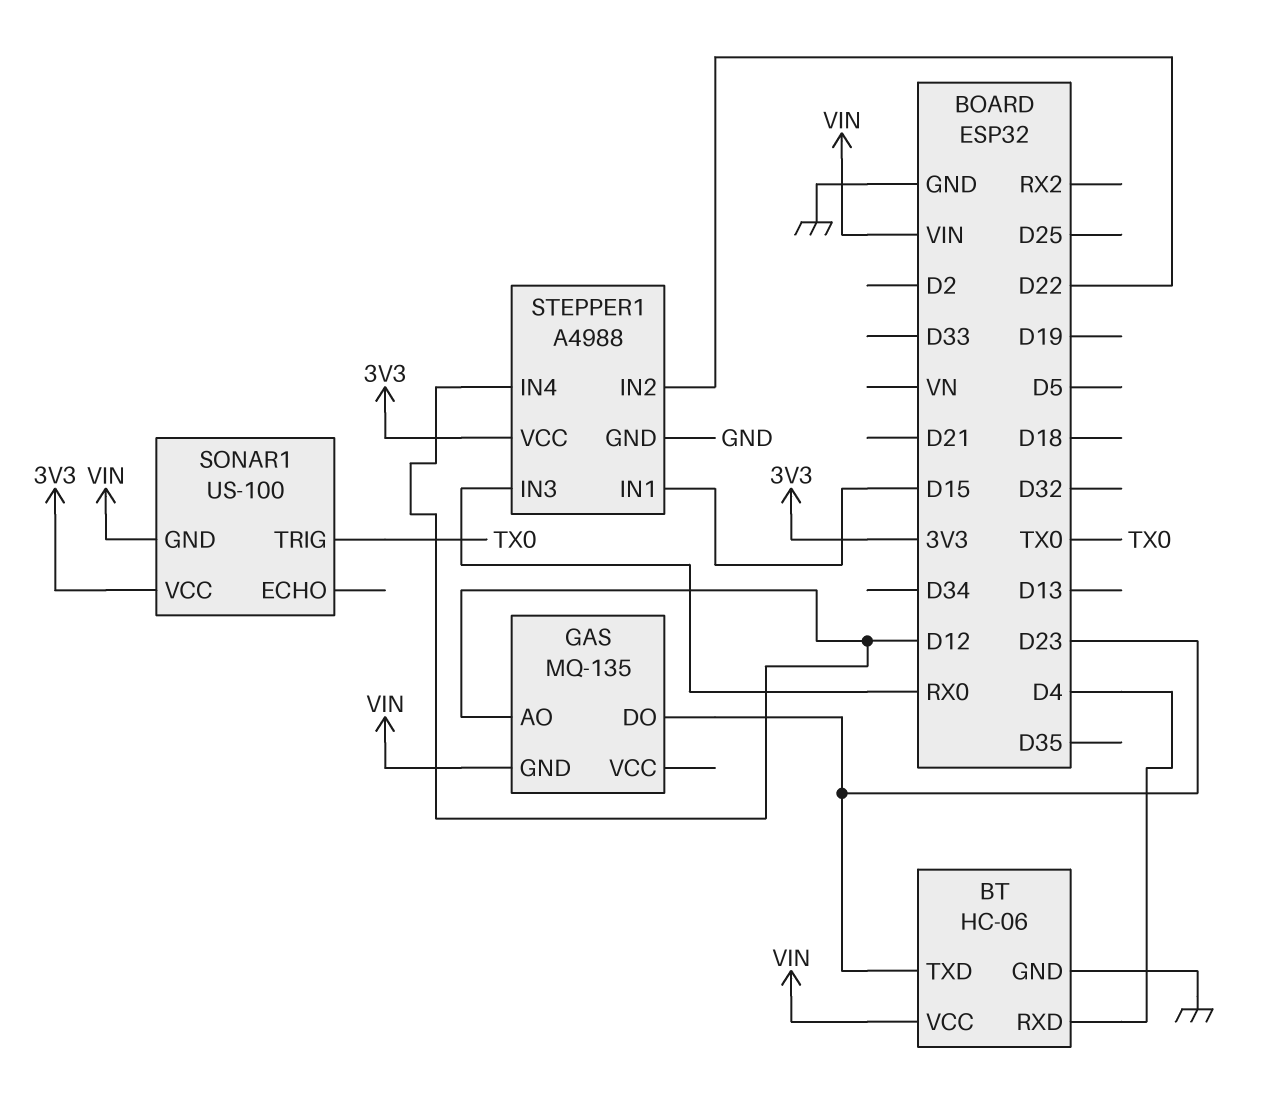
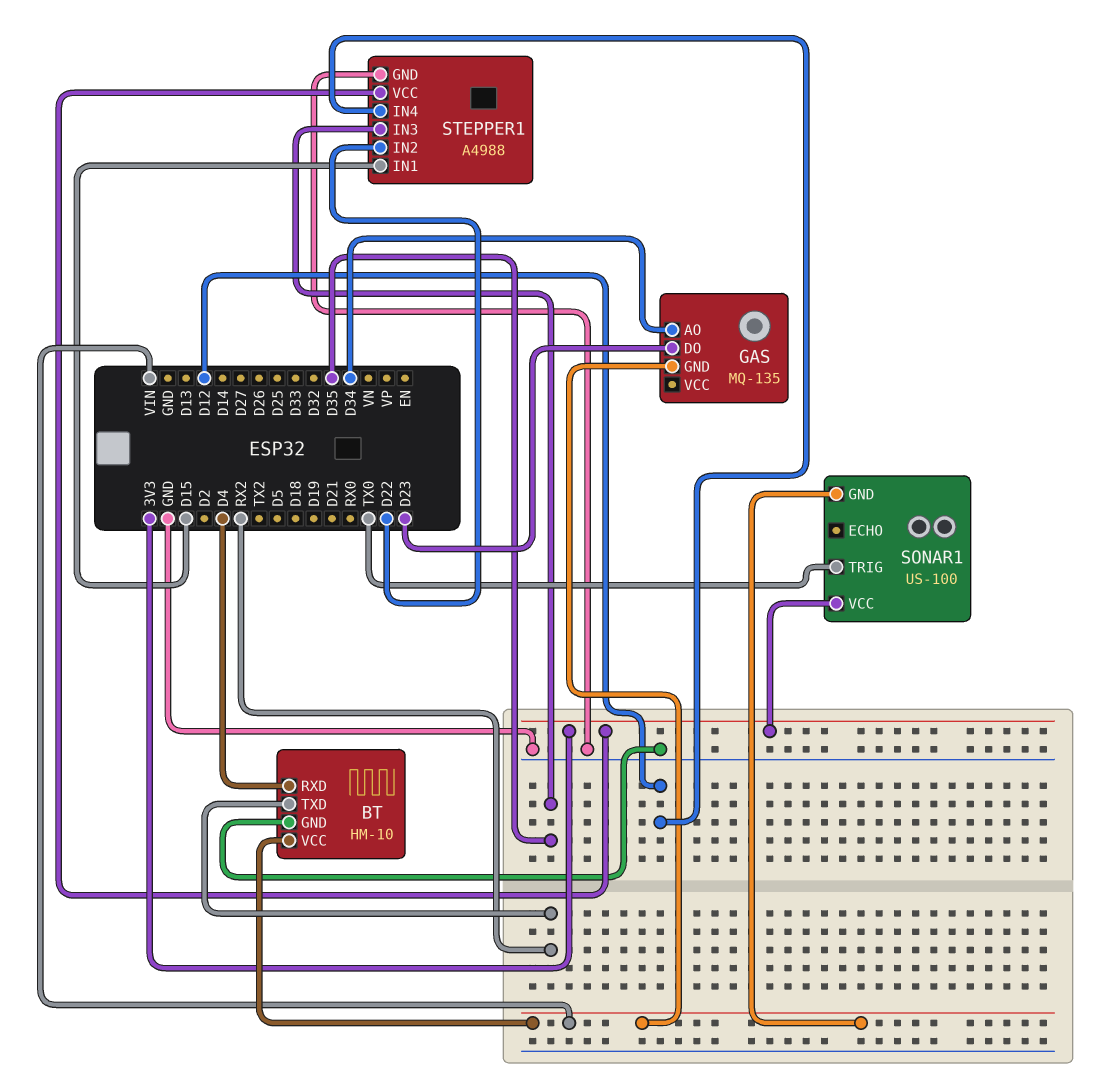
BT: HC-06 -> HM-10
BT pin TXD: D23 -> RX2
GAS pin AO: D12 -> D34
STEPPER1 pin IN3: RX0 -> D35

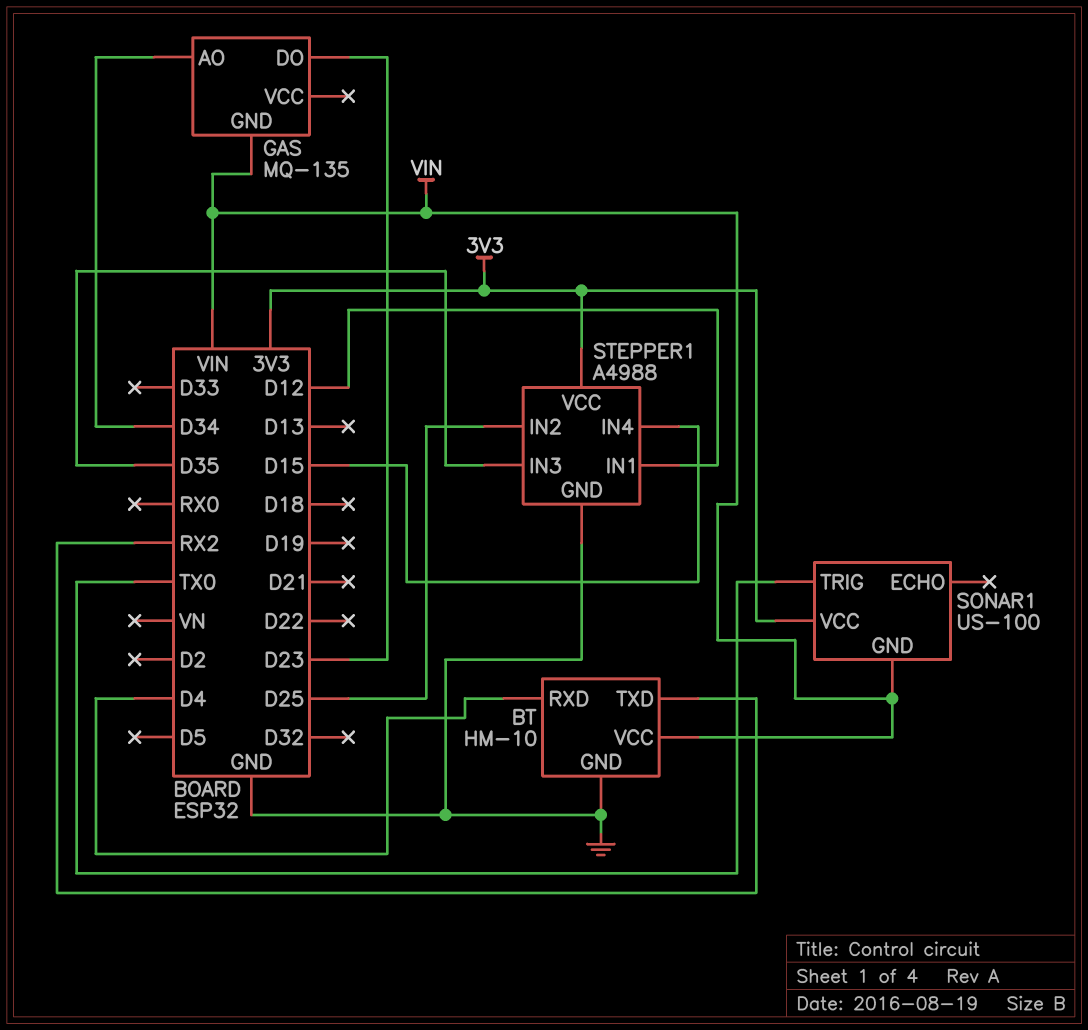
STEPPER1 pin IN1: D15 -> D12
STEPPER1 pin IN2: D22 -> D25
STEPPER1 pin IN4: D12 -> D15

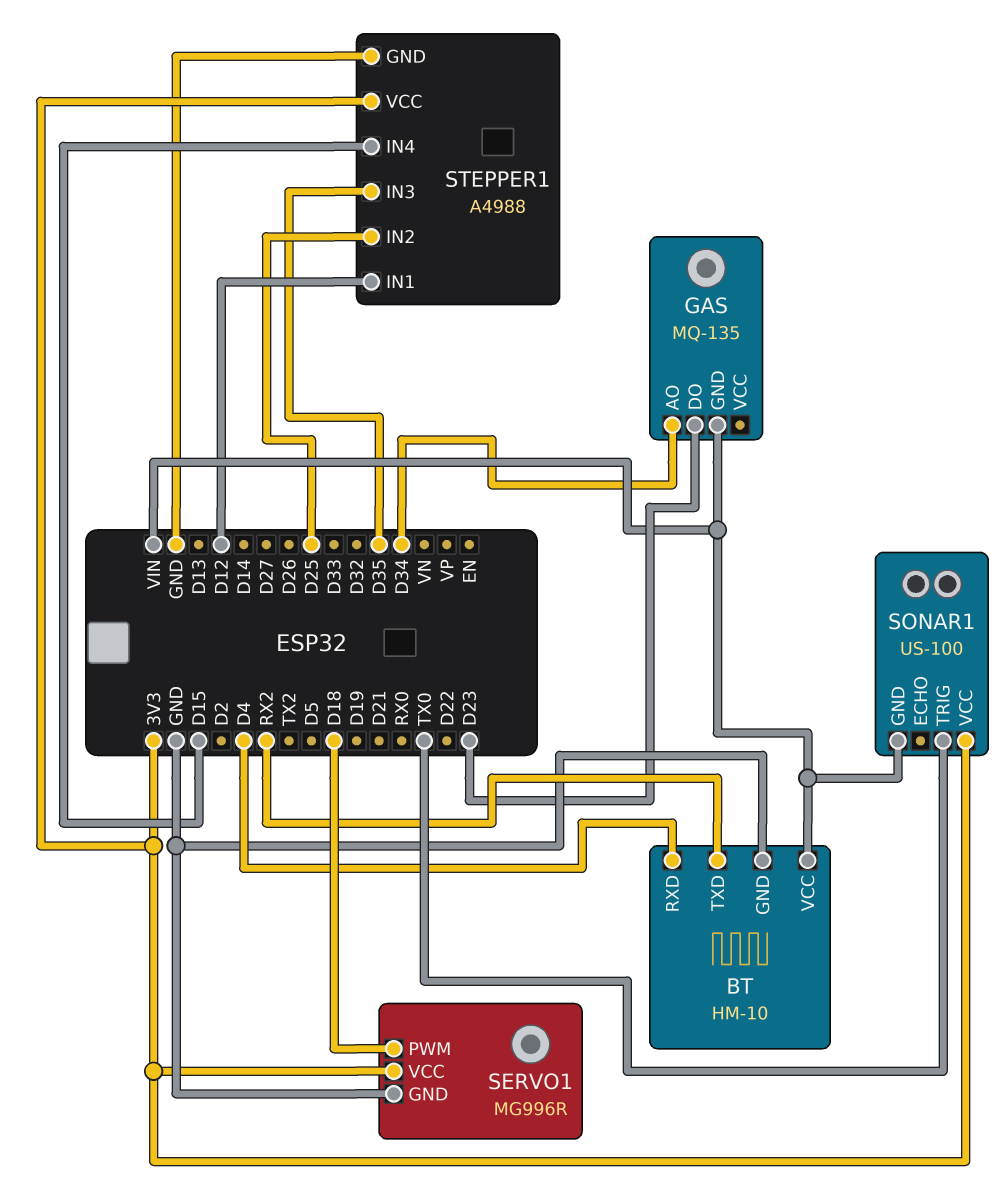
SERVO1: none -> MG996R
SERVO1 pin GND: none -> GND
SERVO1 pin PWM: none -> D18
SERVO1 pin VCC: none -> 3V3

